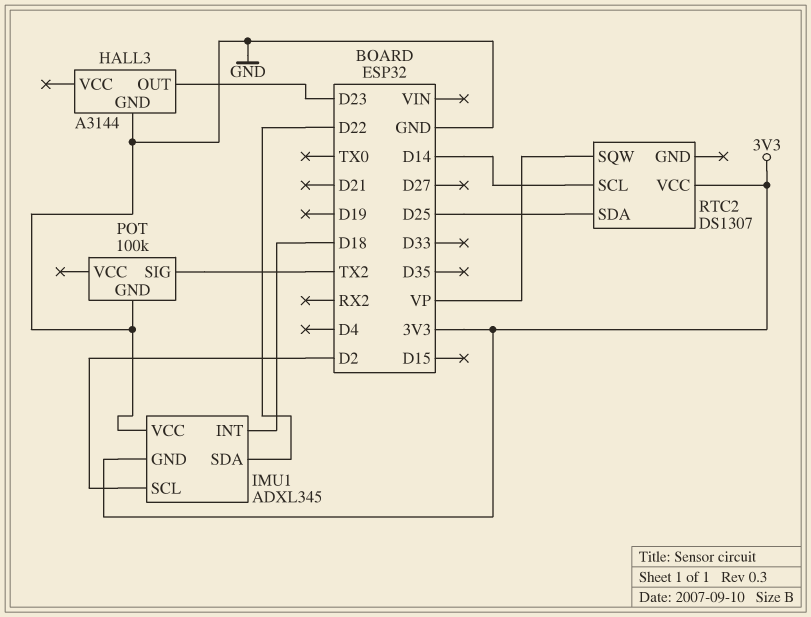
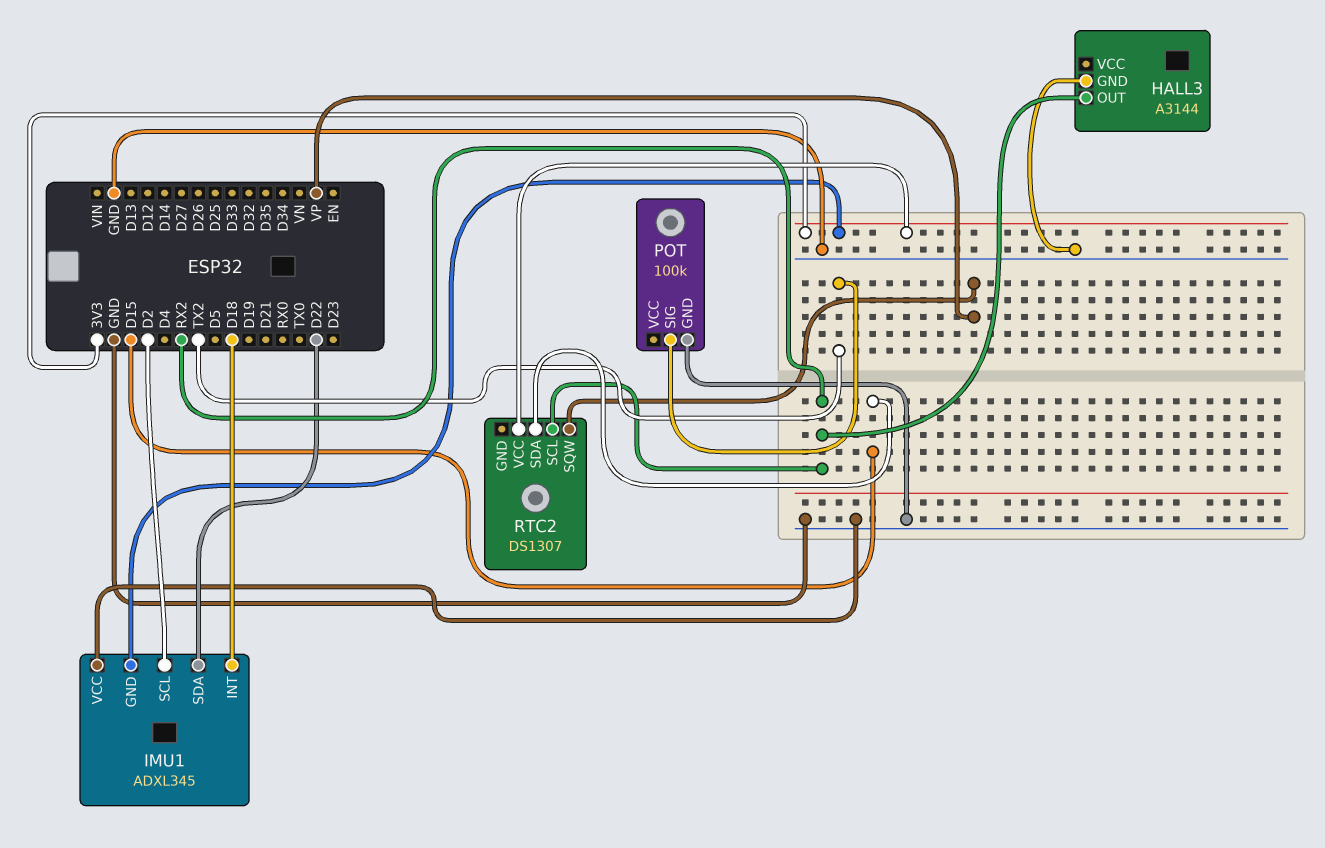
HALL3 pin OUT: D23 -> RX2
RTC2 pin SCL: D14 -> RX2
RTC2 pin SDA: D25 -> D15

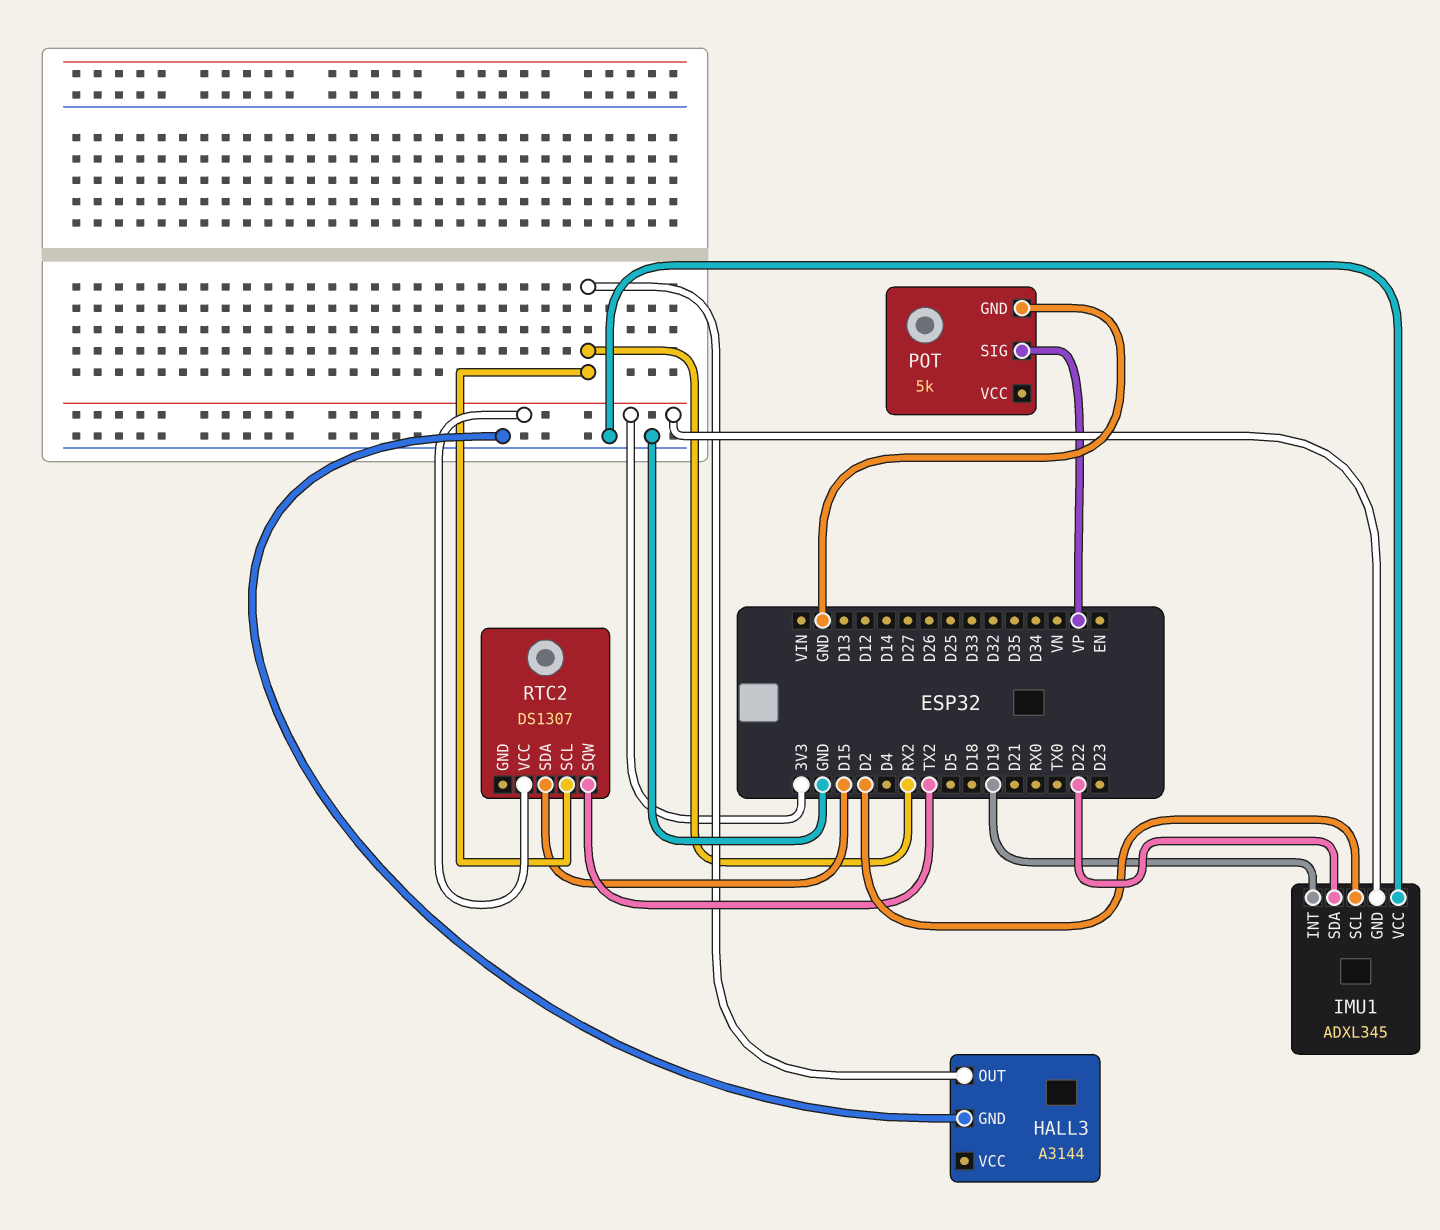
IMU1 pin INT: D18 -> D19
POT: 100k -> 5k
POT pin SIG: TX2 -> VP
RTC2 pin SQW: VP -> TX2

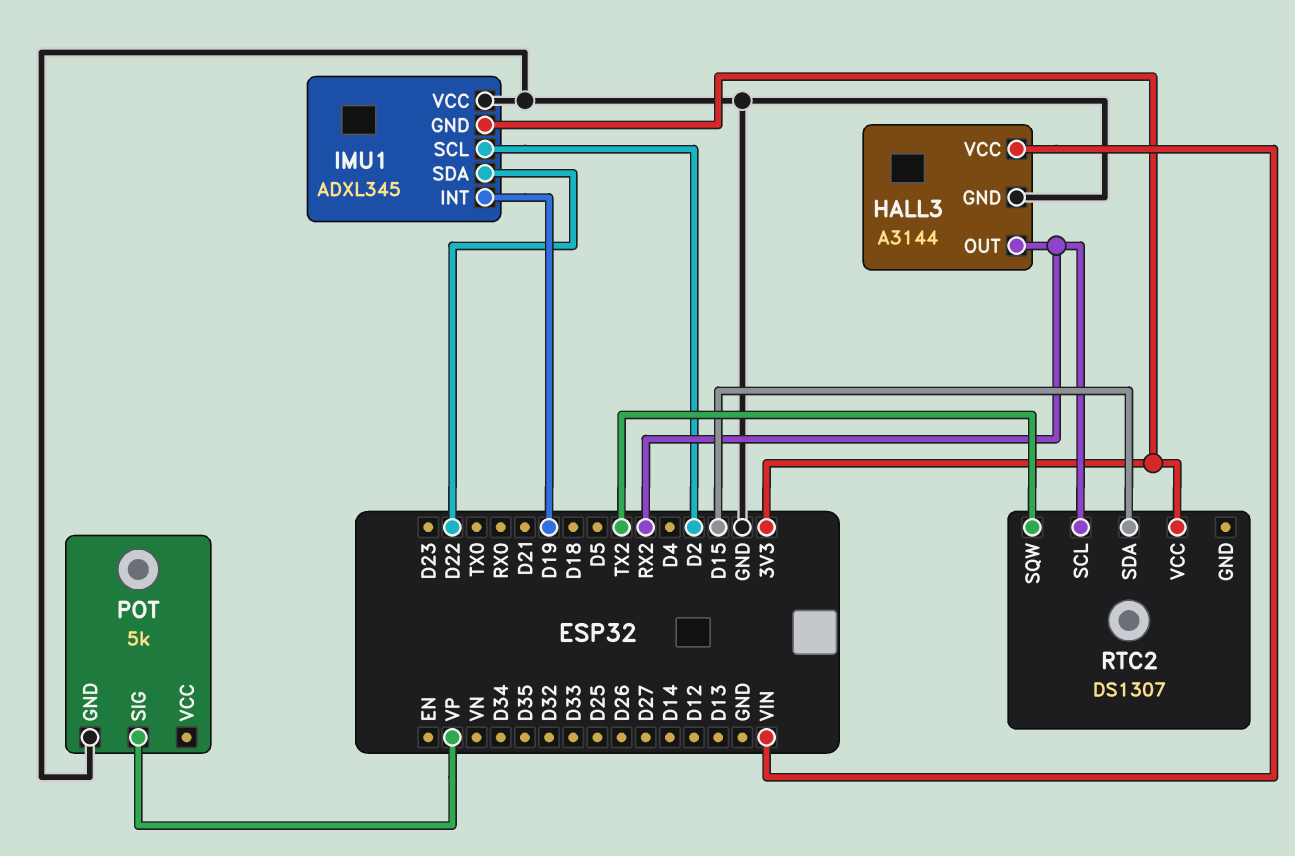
HALL3 pin VCC: none -> VIN

